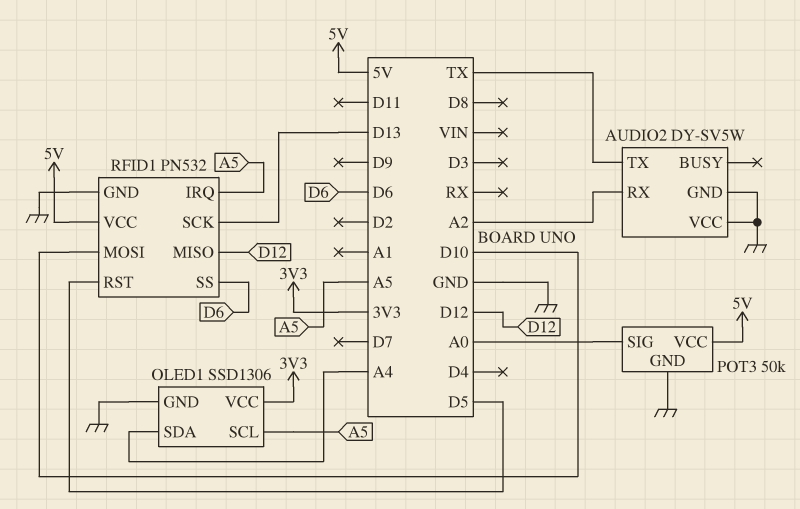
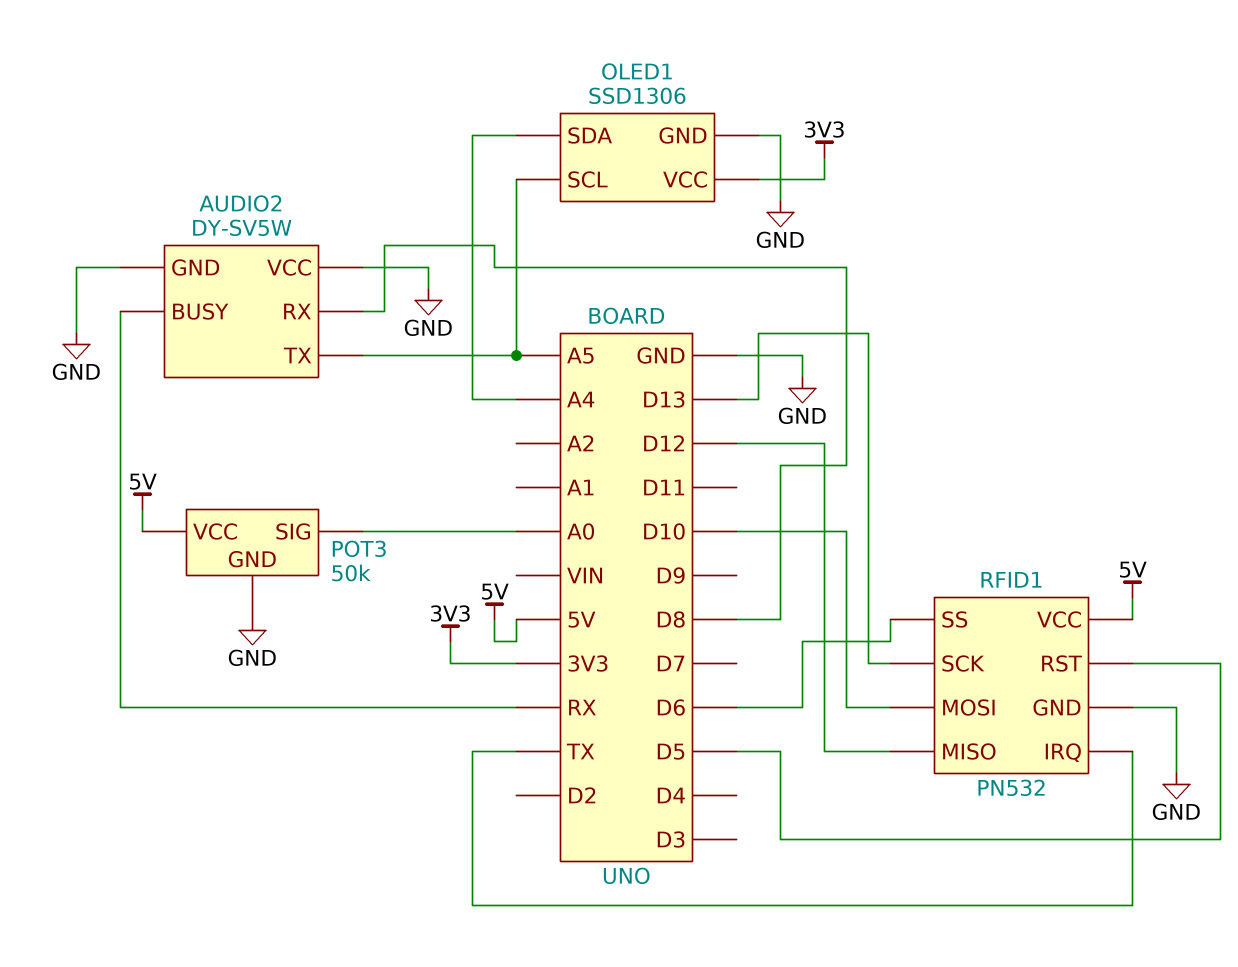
AUDIO2 pin BUSY: none -> RX
AUDIO2 pin RX: A2 -> D8
AUDIO2 pin TX: TX -> A5
RFID1 pin IRQ: A5 -> TX

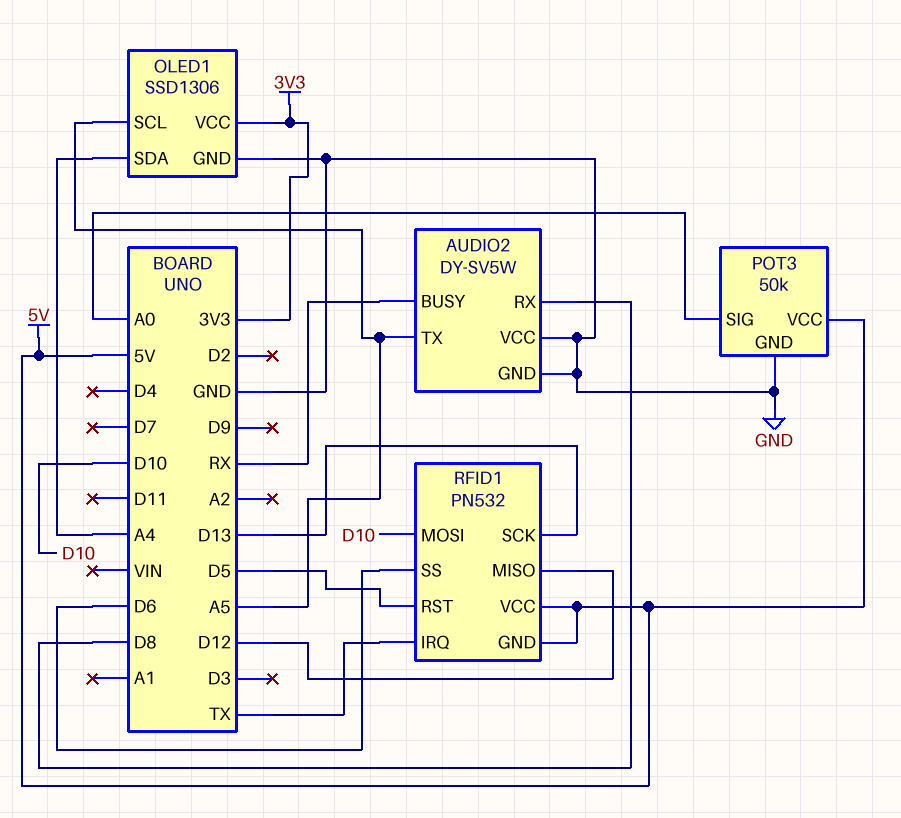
RFID1 pin GND: GND -> 5V

